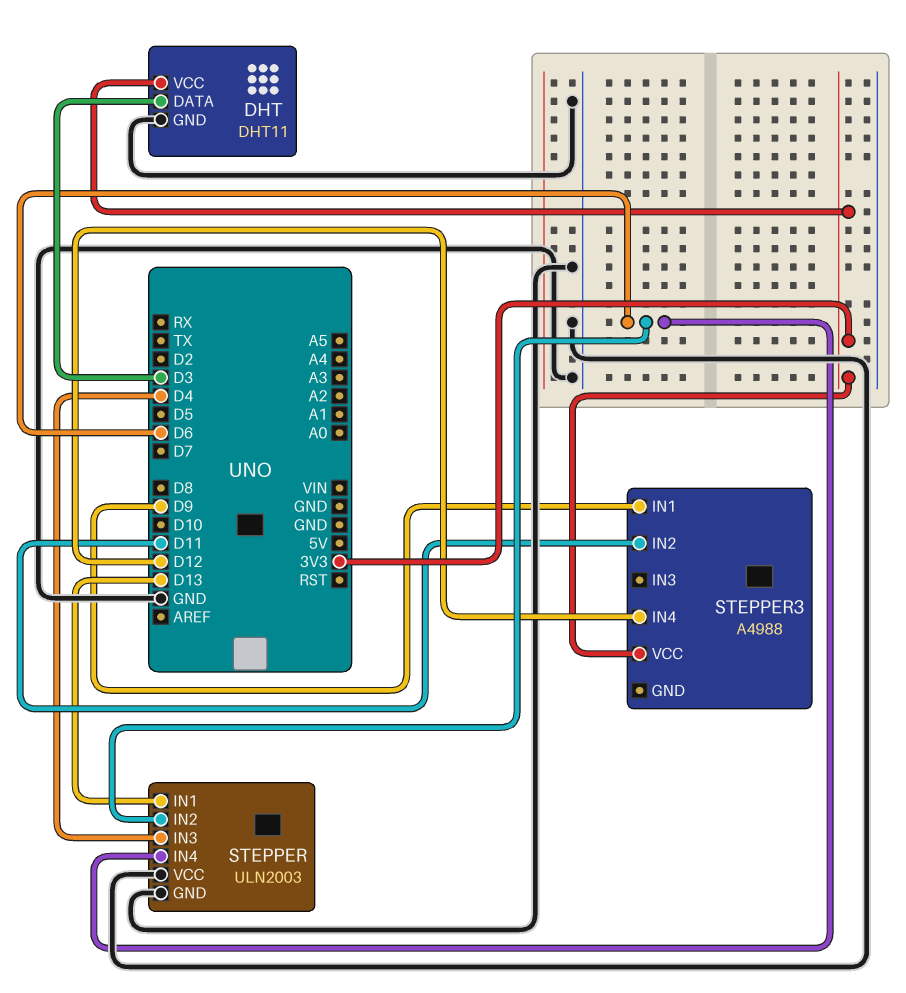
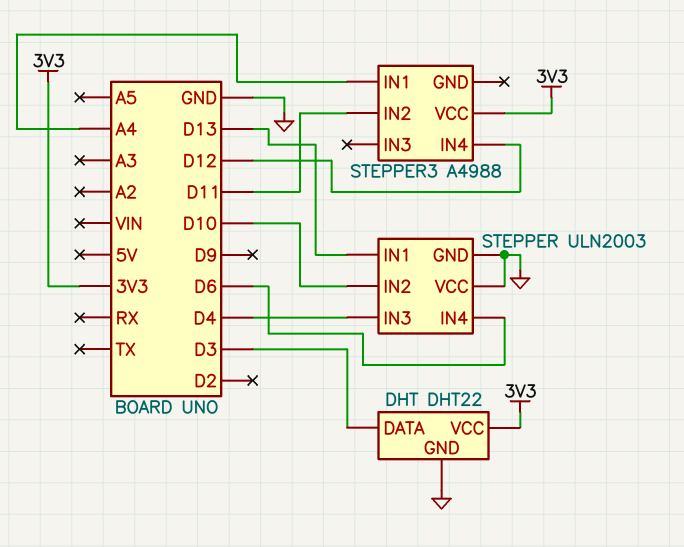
DHT: DHT11 -> DHT22
STEPPER pin IN2: D6 -> D10
STEPPER3 pin IN1: D9 -> A4

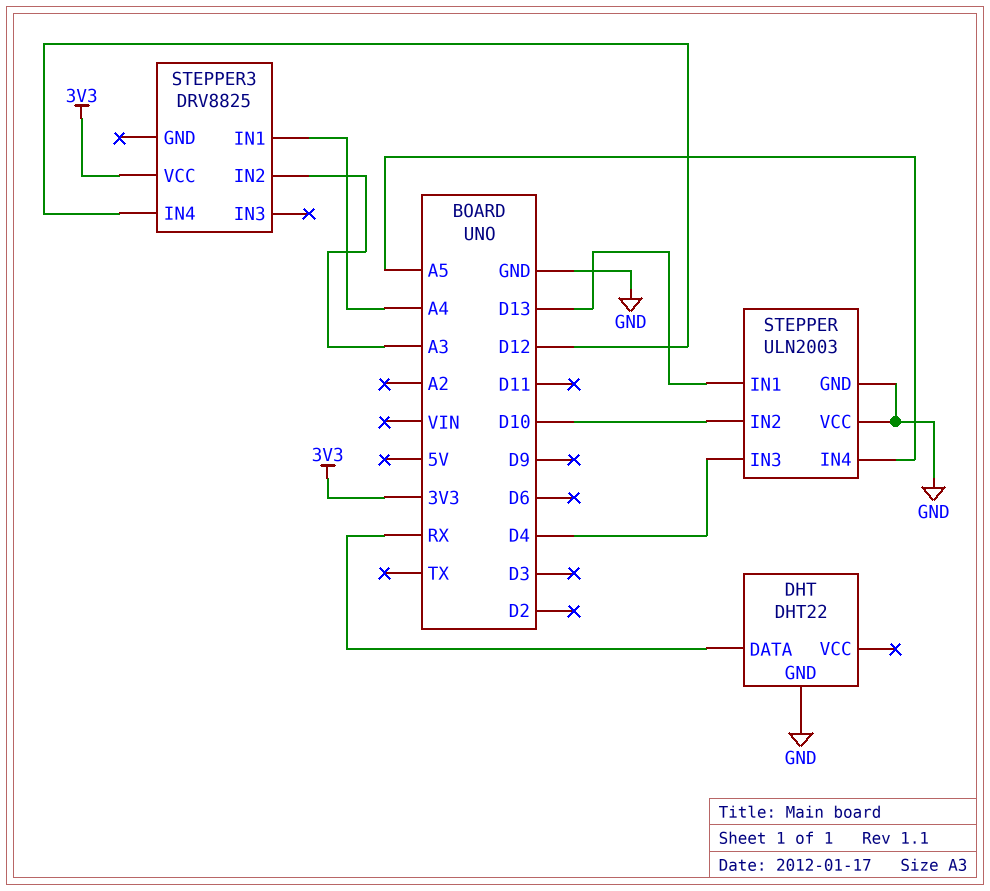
DHT pin DATA: D3 -> RX
DHT pin VCC: 3V3 -> none
STEPPER pin IN4: D6 -> A5
STEPPER3: A4988 -> DRV8825
STEPPER3 pin IN2: D11 -> A3

